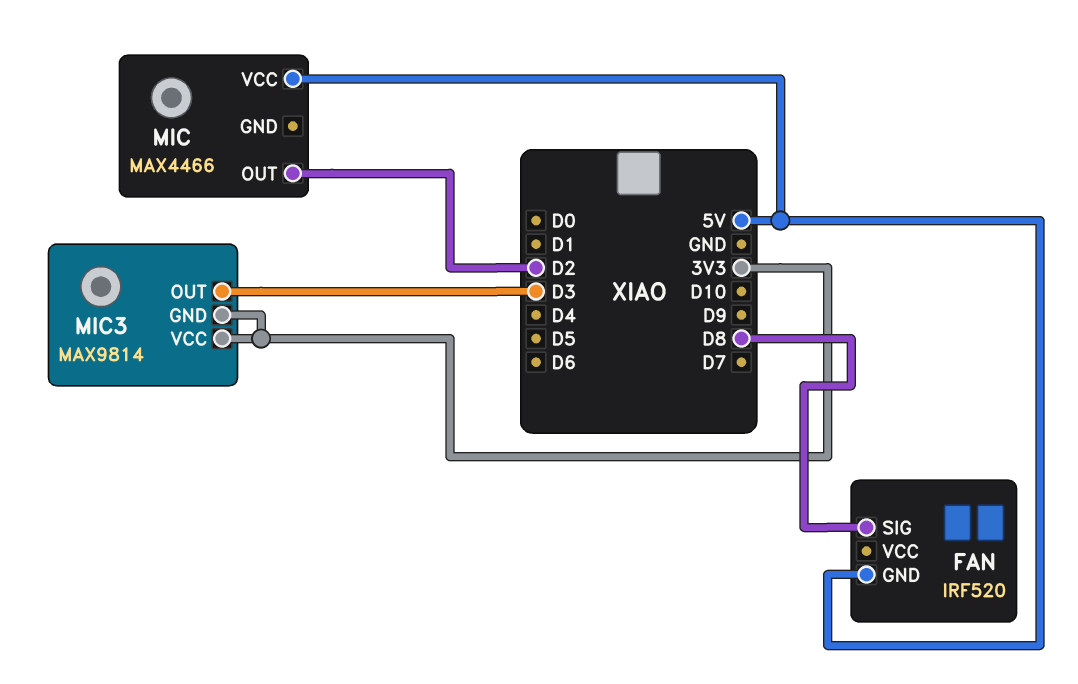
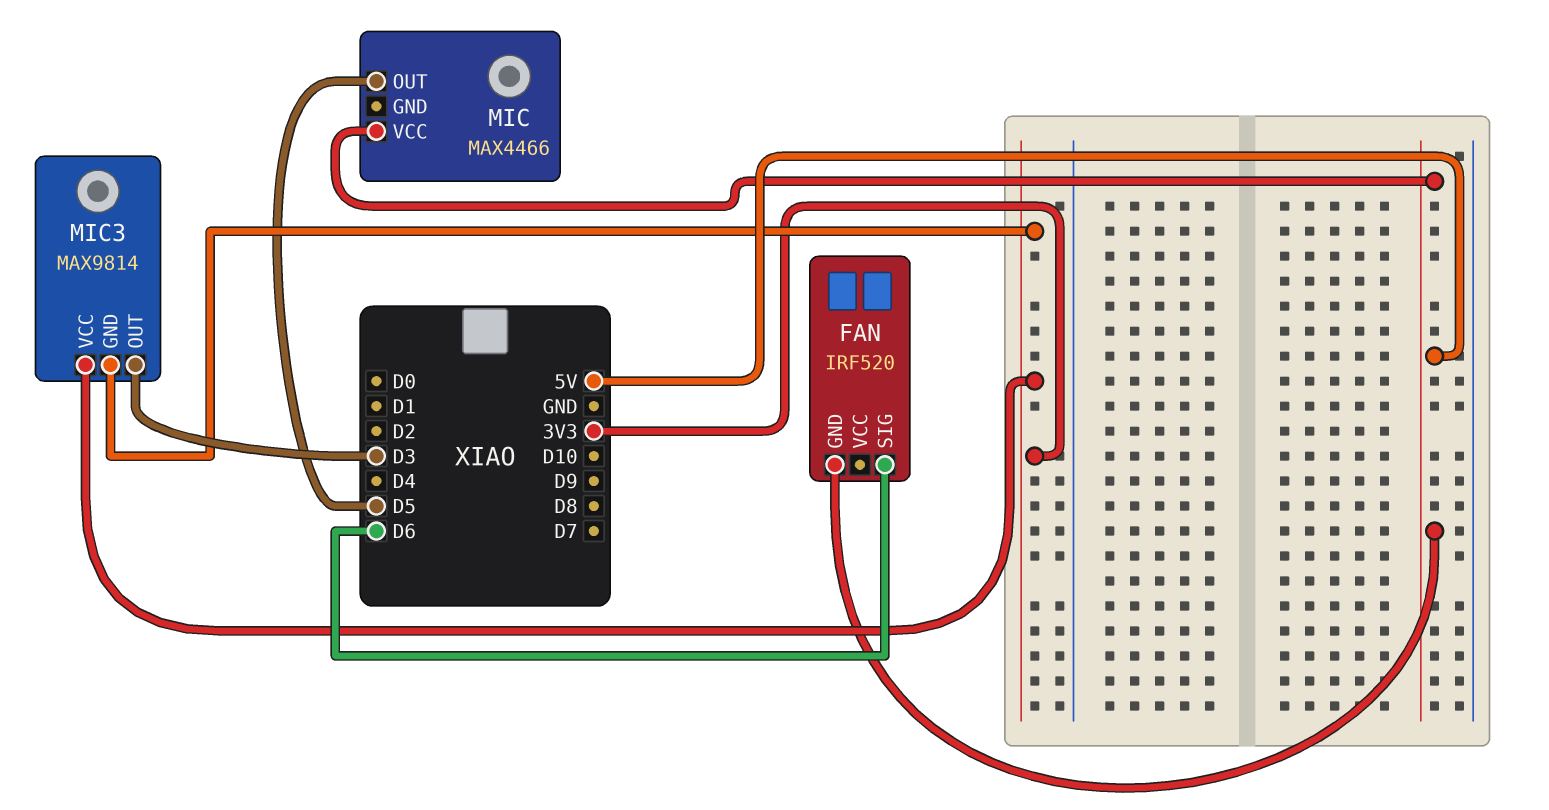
FAN pin SIG: D8 -> D6
MIC pin OUT: D2 -> D5

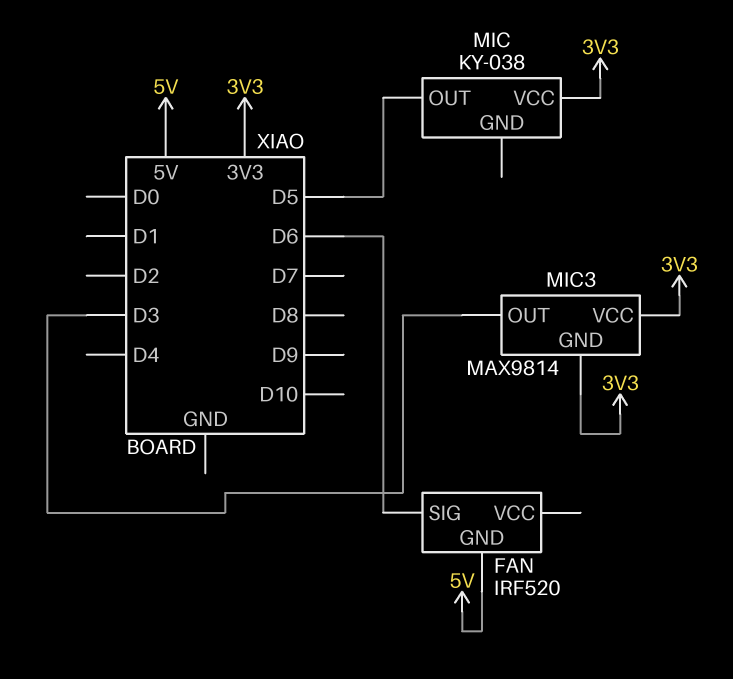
MIC: MAX4466 -> KY-038
MIC pin VCC: 5V -> 3V3

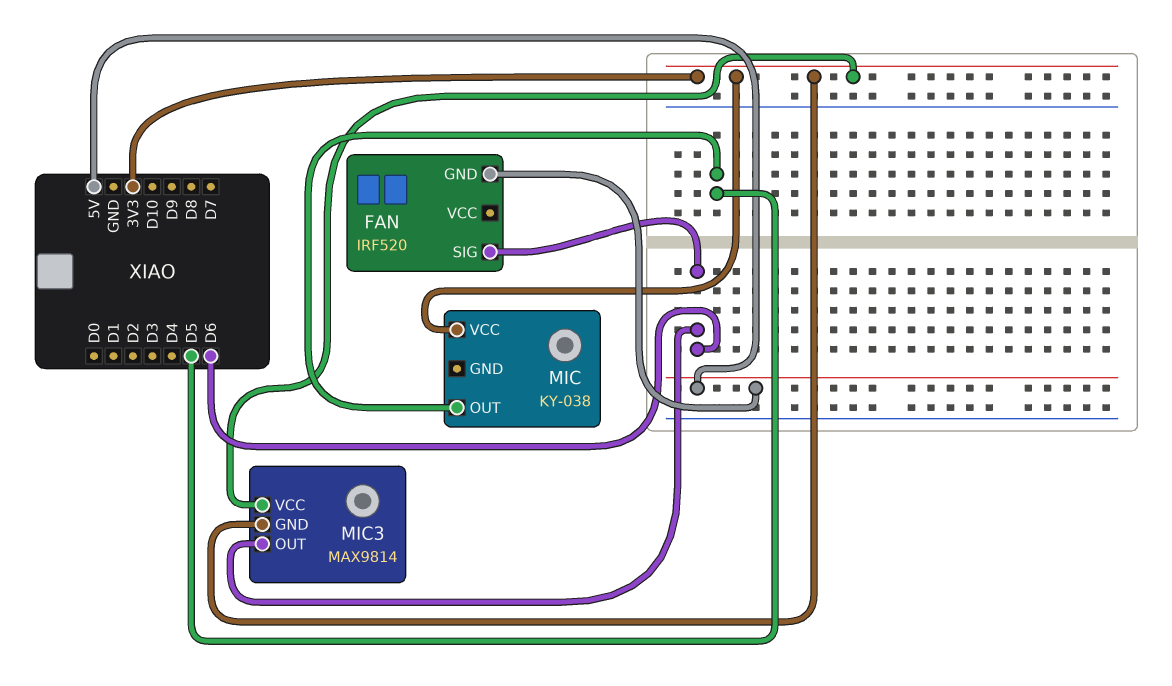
MIC3 pin OUT: D3 -> D6

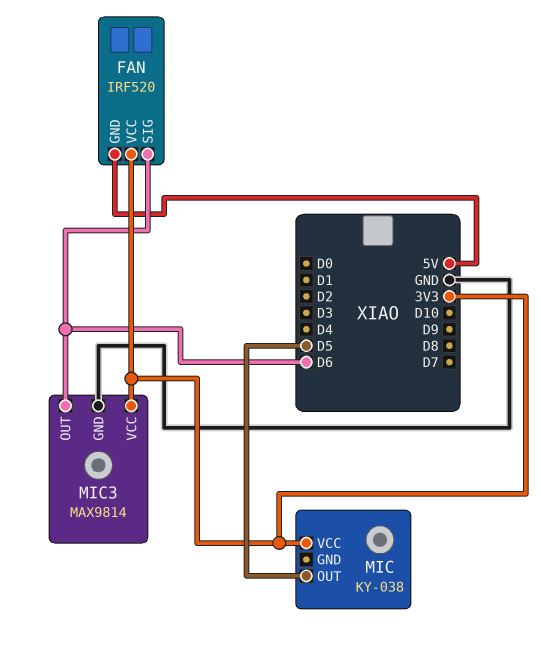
FAN pin VCC: none -> 3V3
MIC3 pin GND: 3V3 -> GND

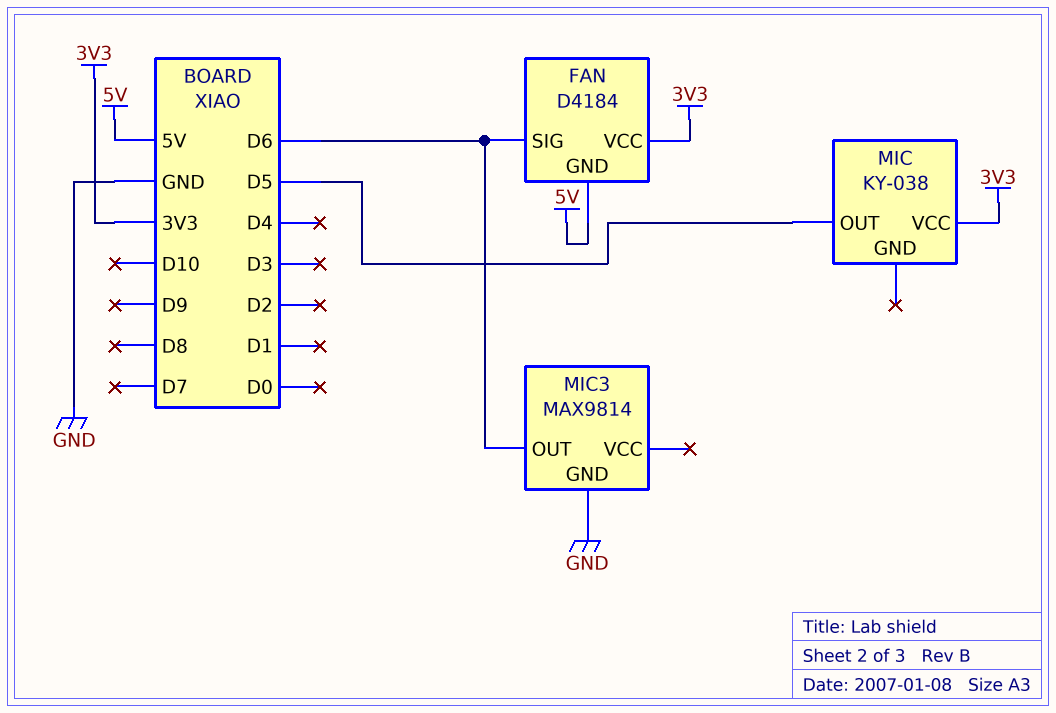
FAN: IRF520 -> D4184
MIC3 pin VCC: 3V3 -> none

